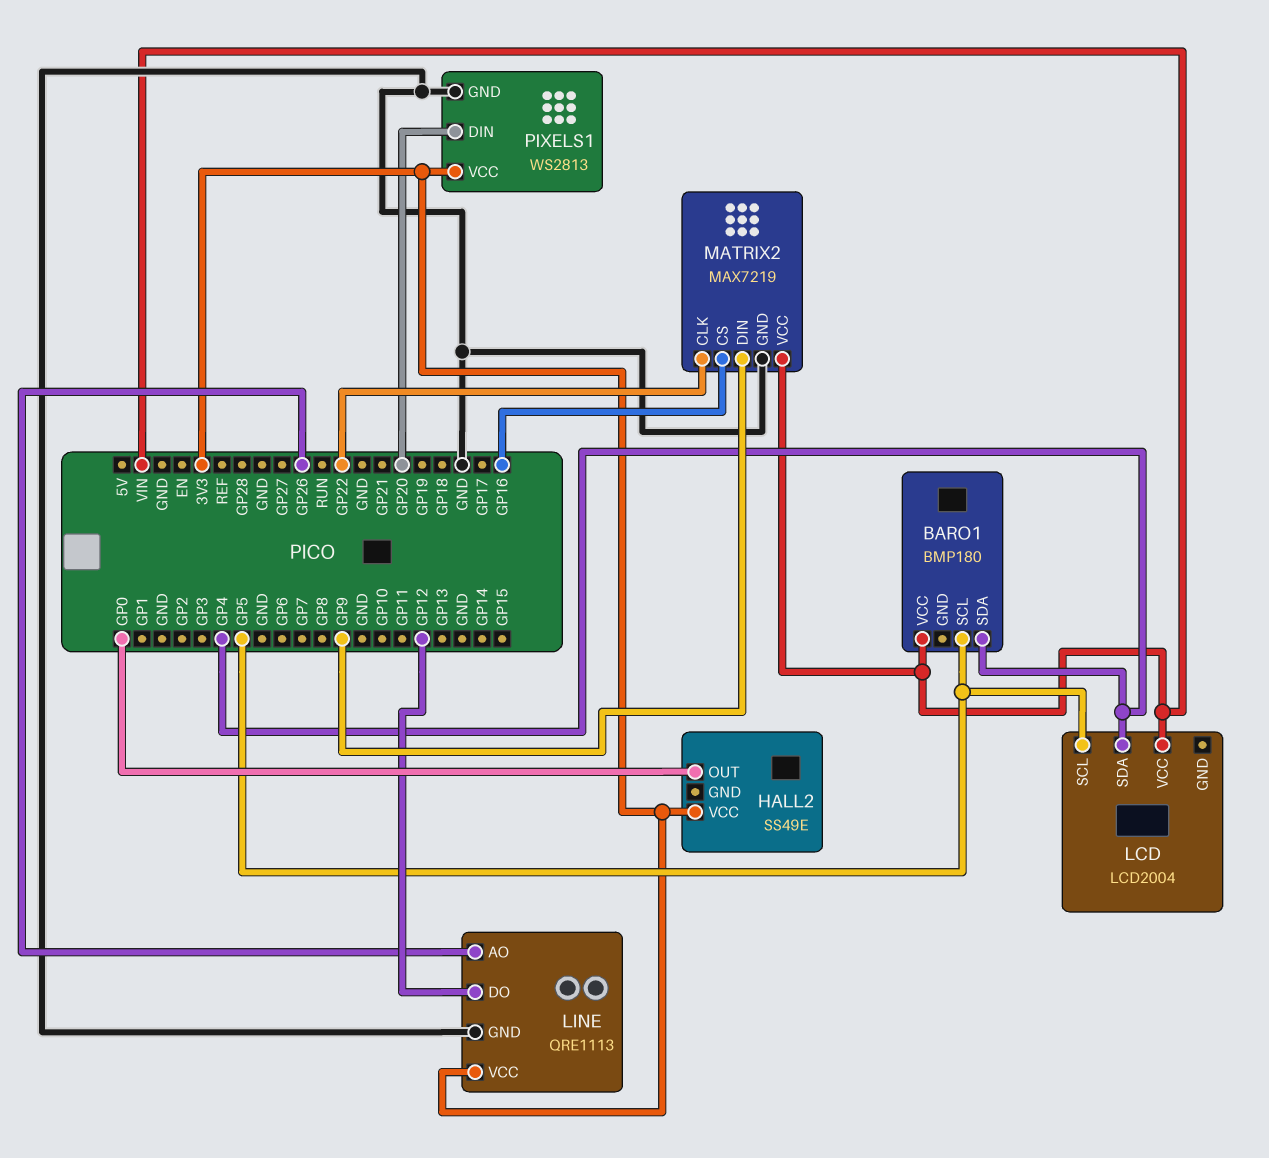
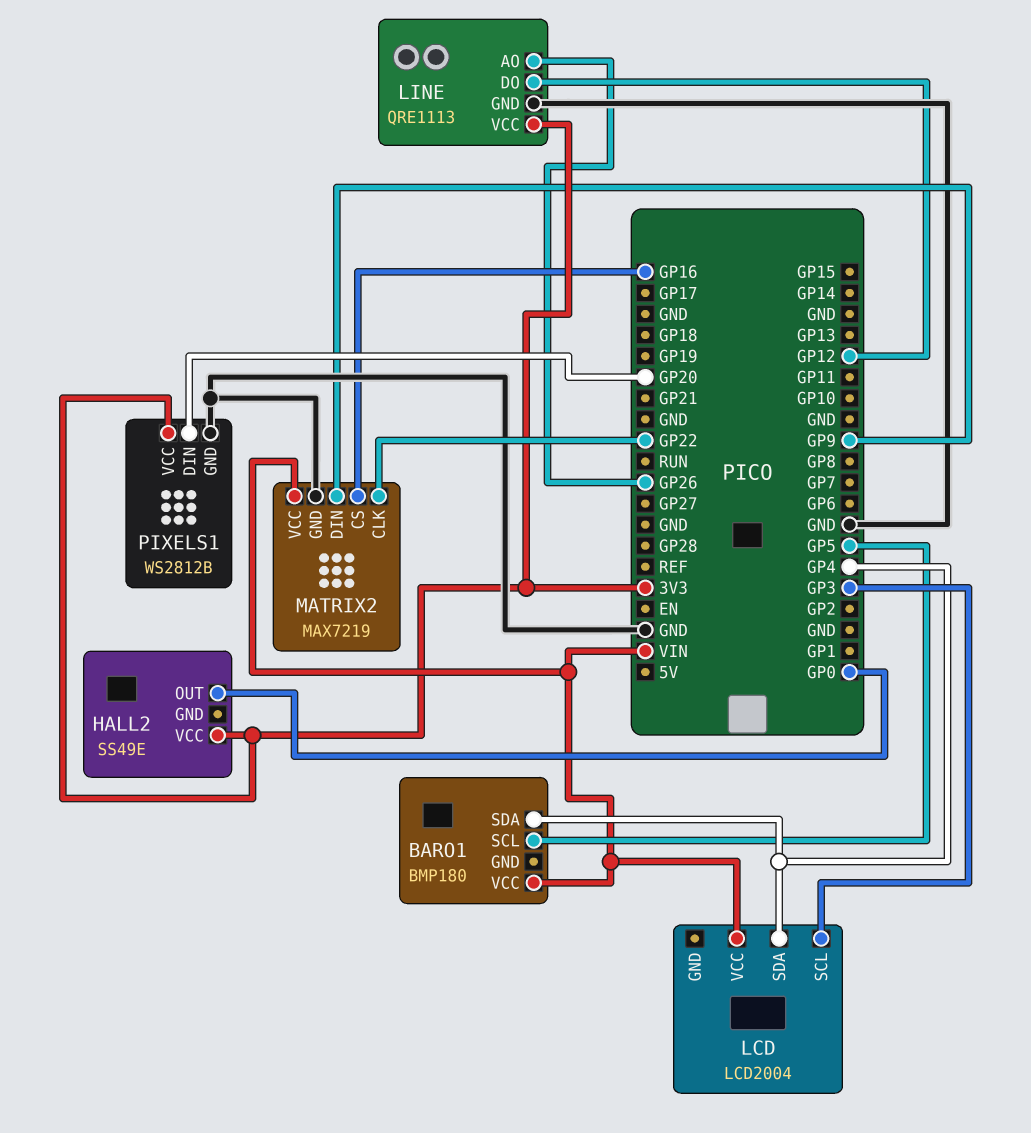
LCD pin SCL: GP5 -> GP3
PIXELS1: WS2813 -> WS2812B

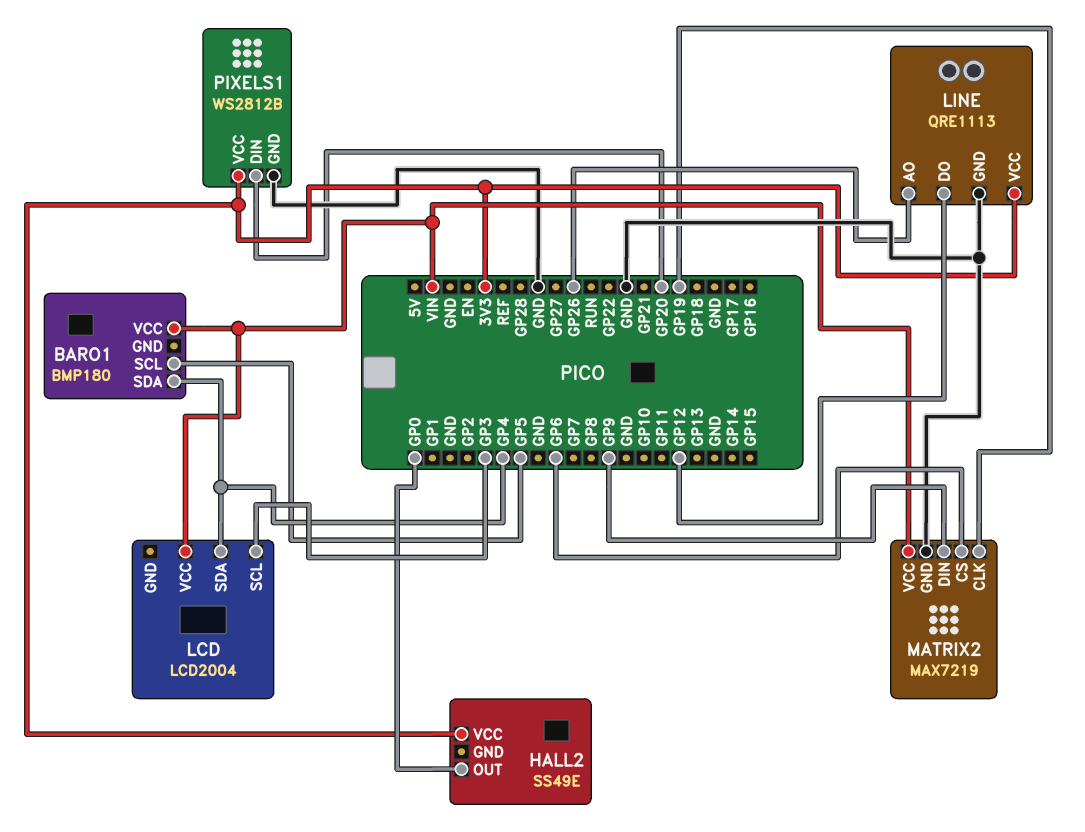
MATRIX2 pin CLK: GP22 -> GP19
MATRIX2 pin CS: GP16 -> GP6

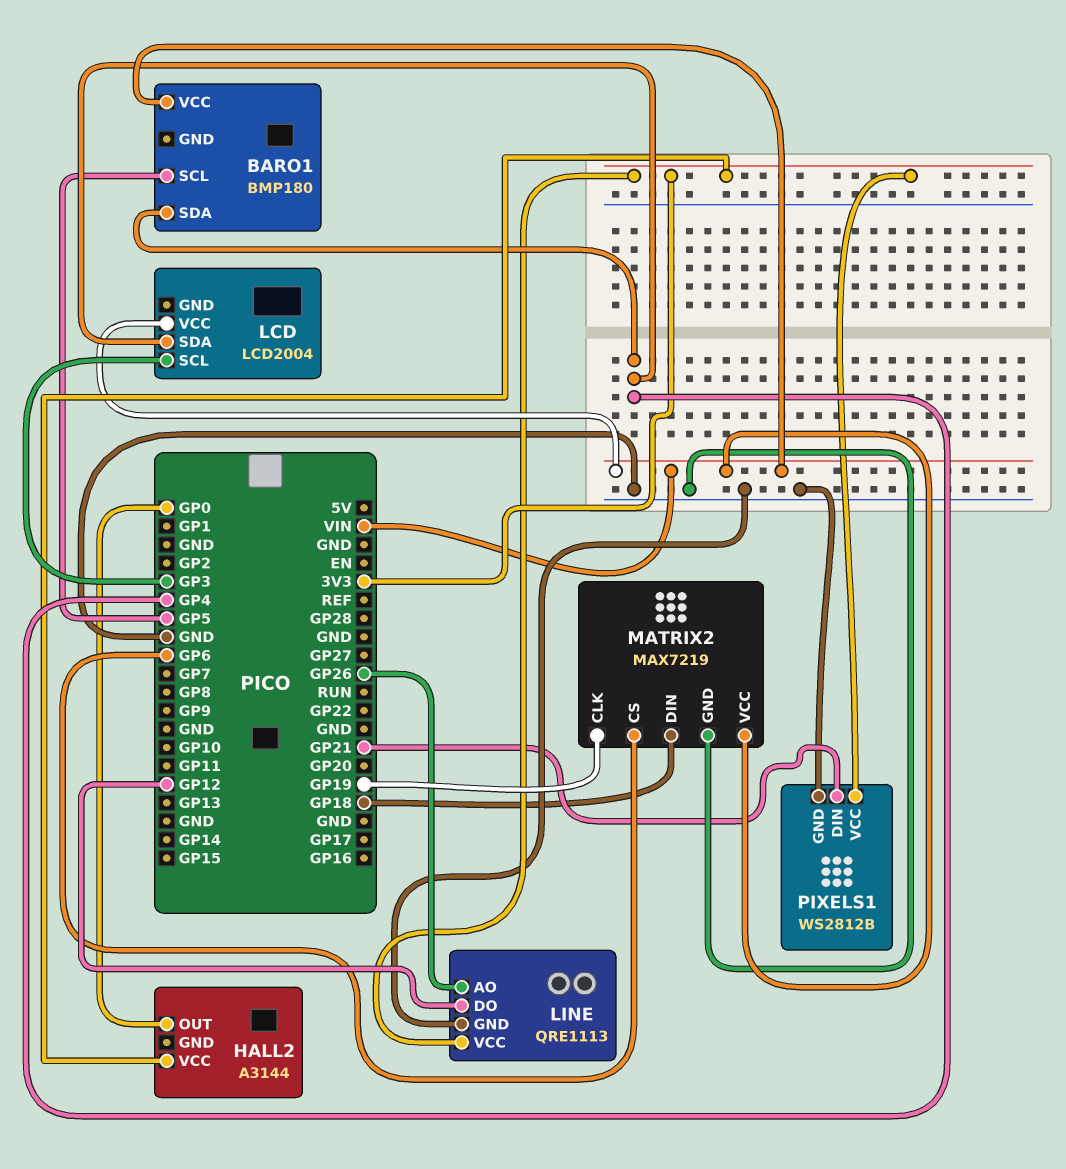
HALL2: SS49E -> A3144
MATRIX2 pin DIN: GP9 -> GP18
PIXELS1 pin DIN: GP20 -> GP21

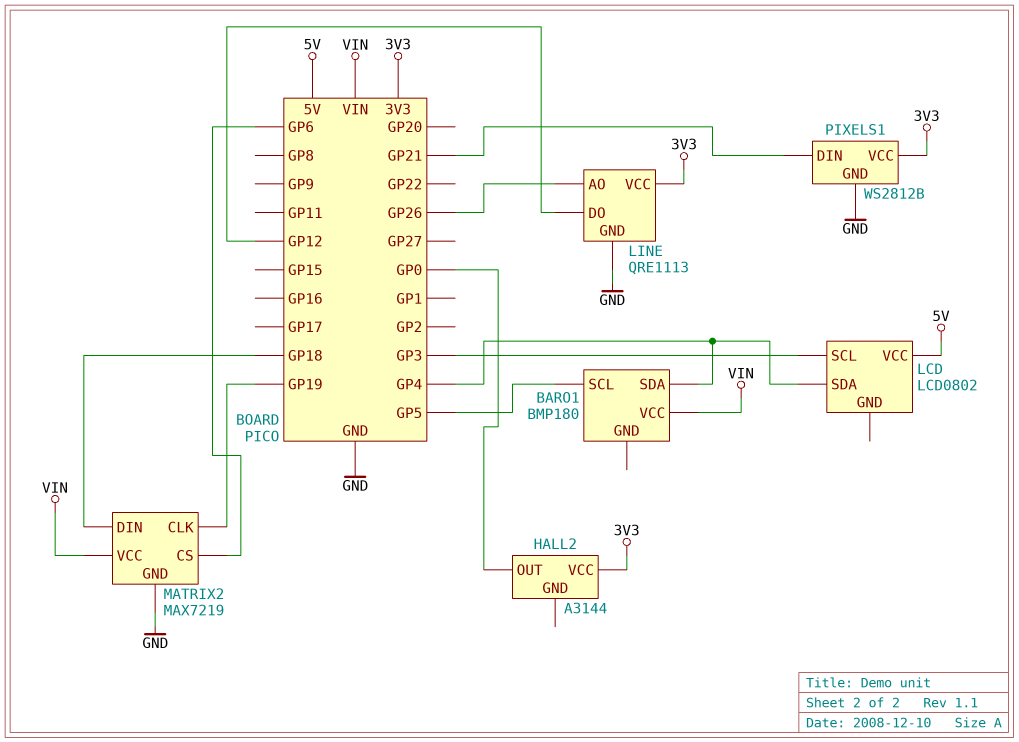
LCD: LCD2004 -> LCD0802
LCD pin VCC: VIN -> 5V

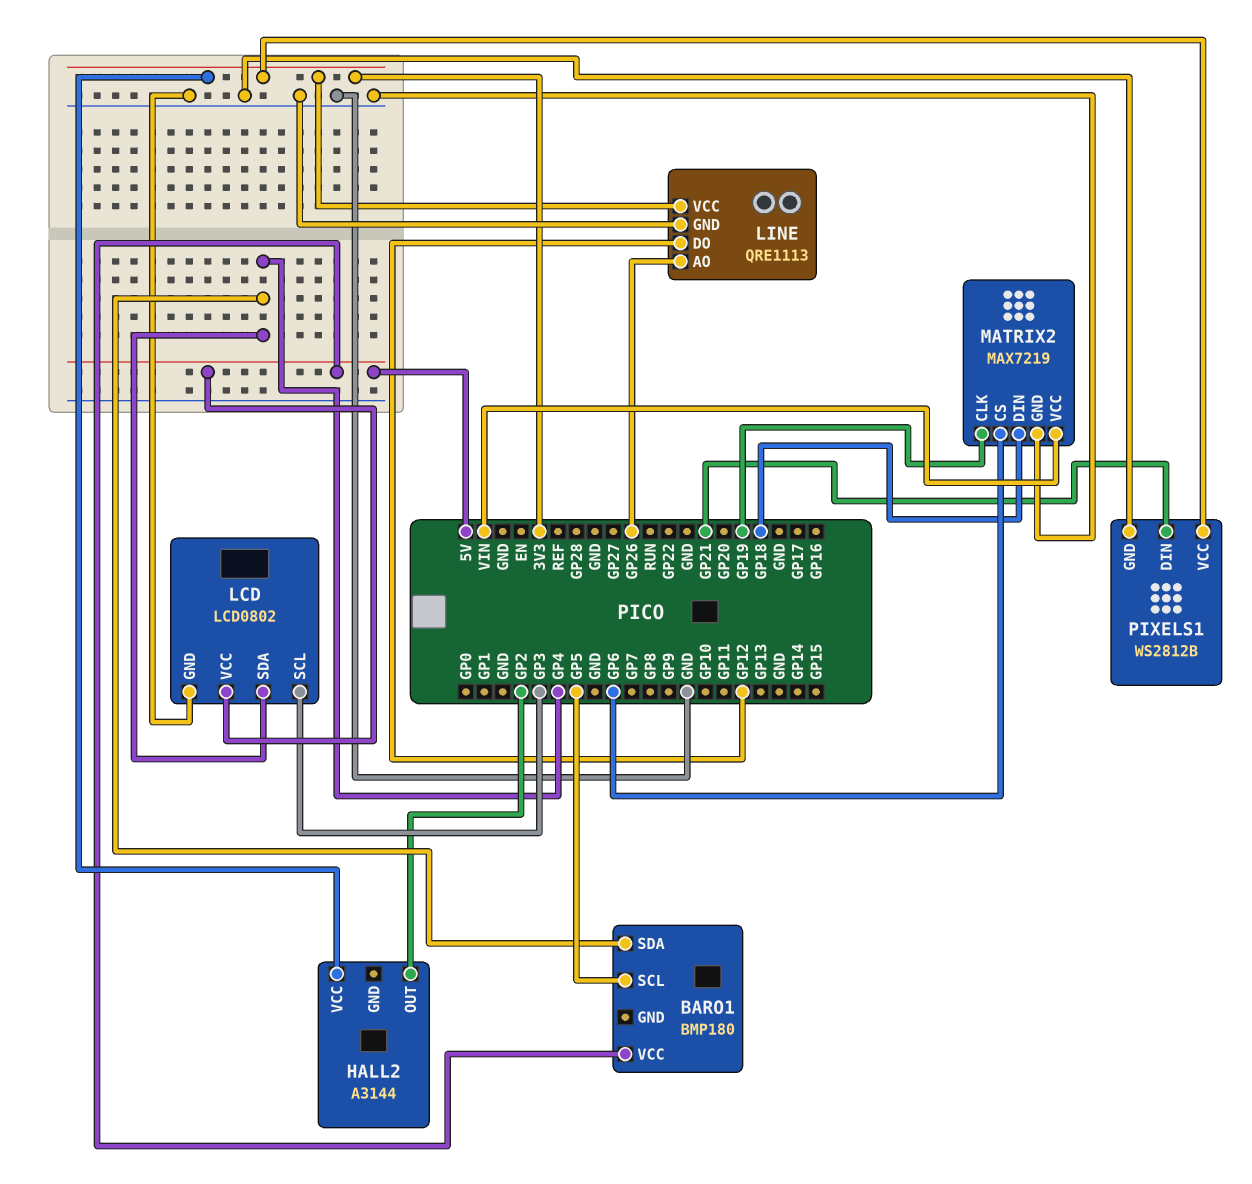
BARO1 pin VCC: VIN -> 5V
HALL2 pin OUT: GP0 -> GP2
LCD pin GND: none -> GND

